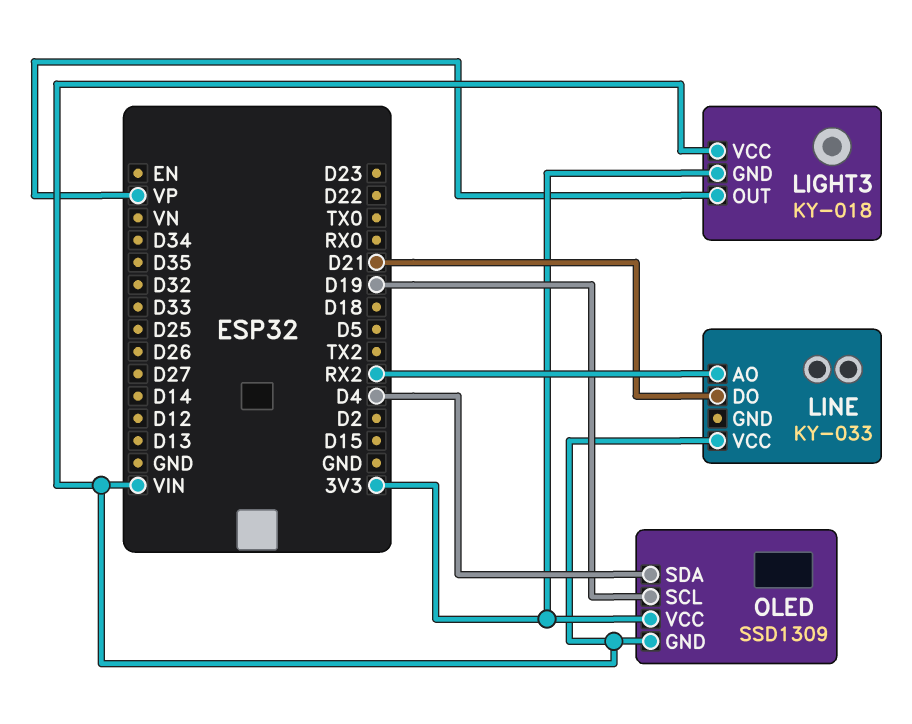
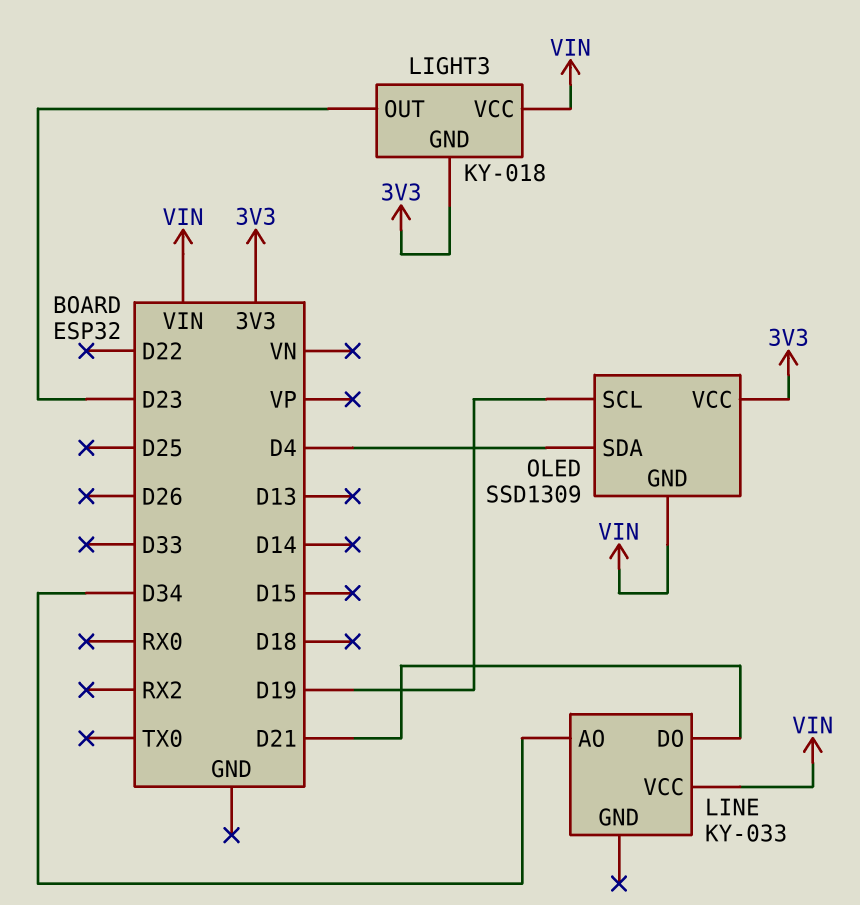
LIGHT3 pin OUT: VP -> D23
LINE pin AO: RX2 -> D34

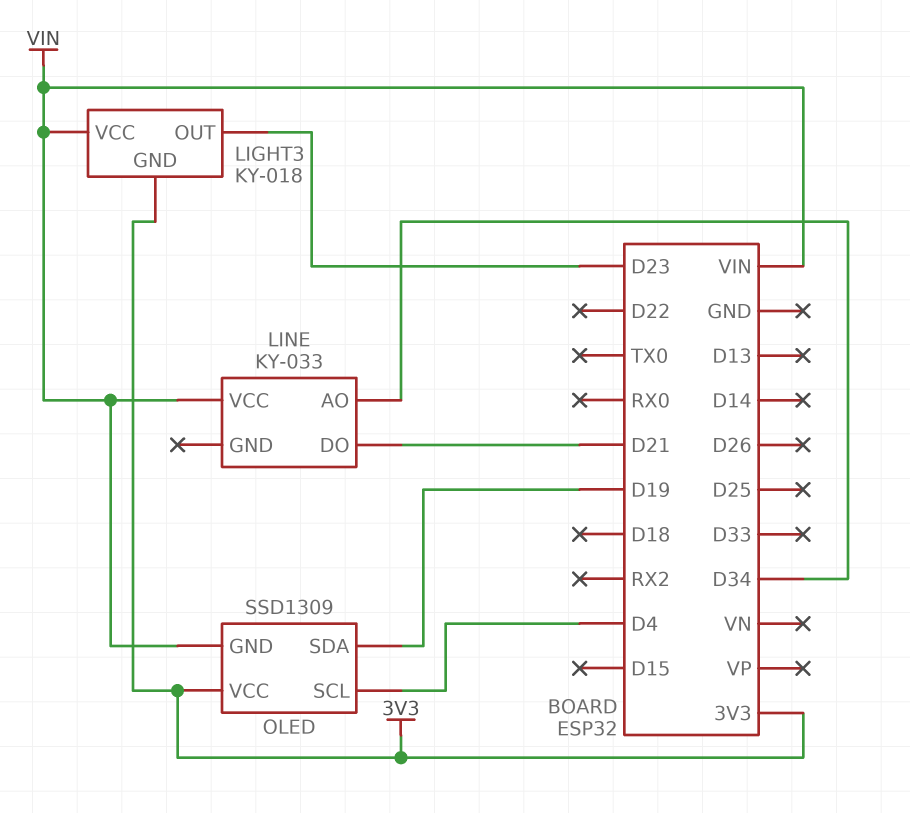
OLED pin SCL: D19 -> D4
OLED pin SDA: D4 -> D19

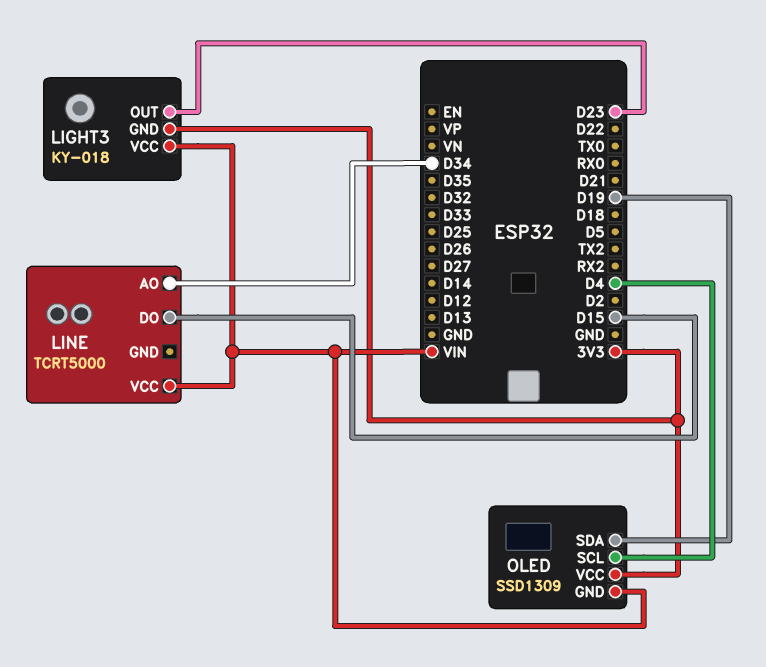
LINE: KY-033 -> TCRT5000
LINE pin DO: D21 -> D15

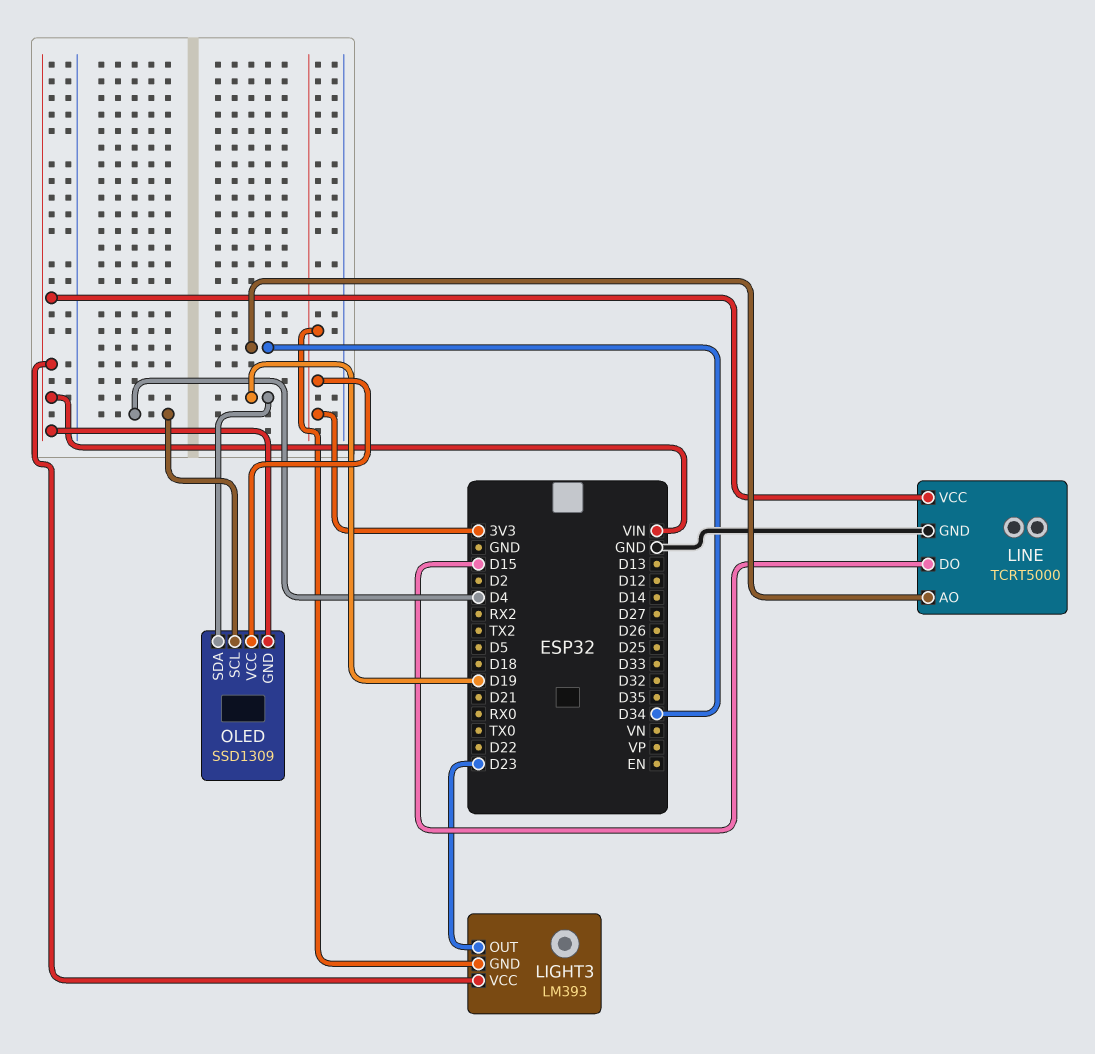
LIGHT3: KY-018 -> LM393
LINE pin GND: none -> GND

